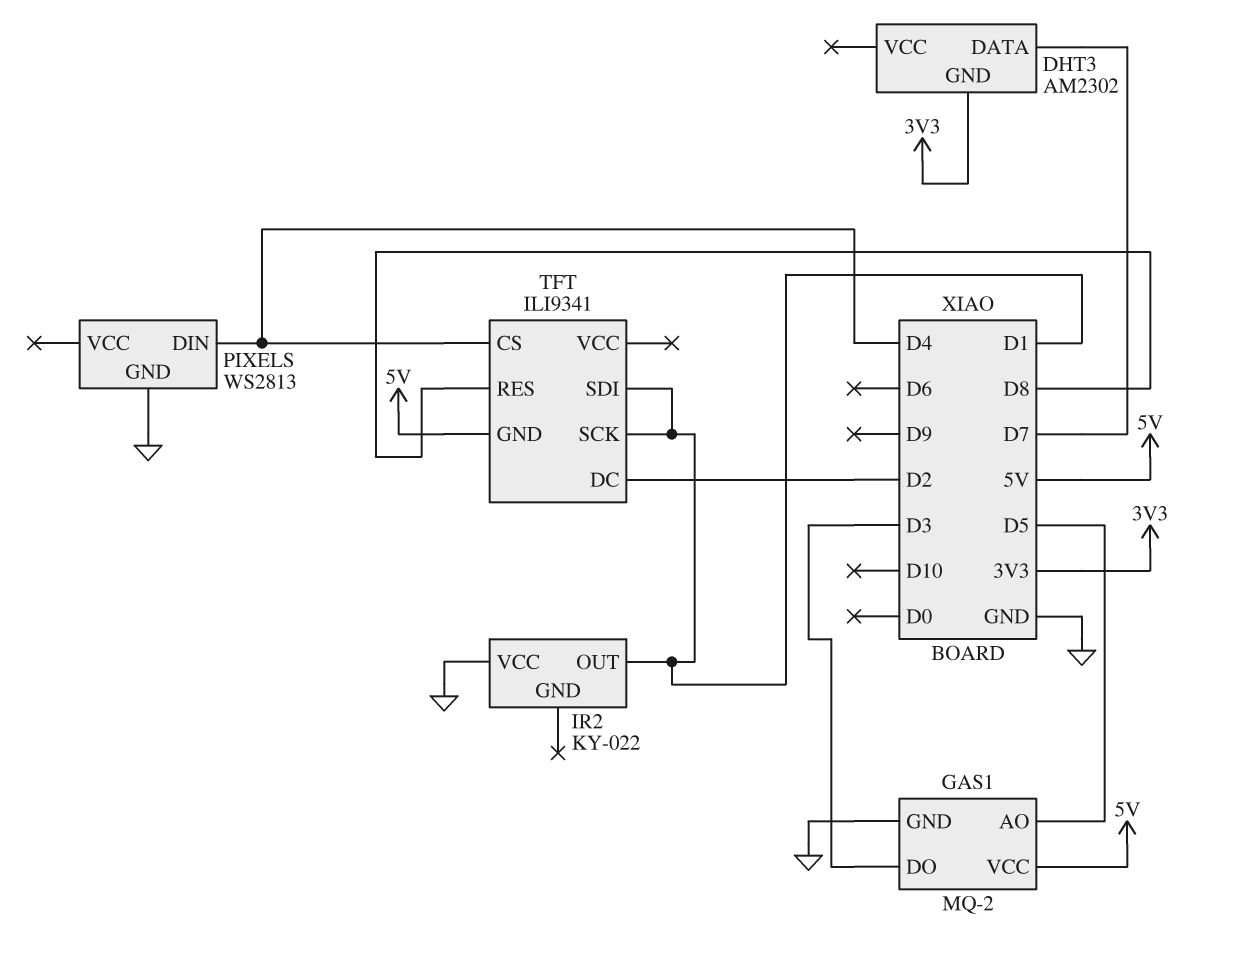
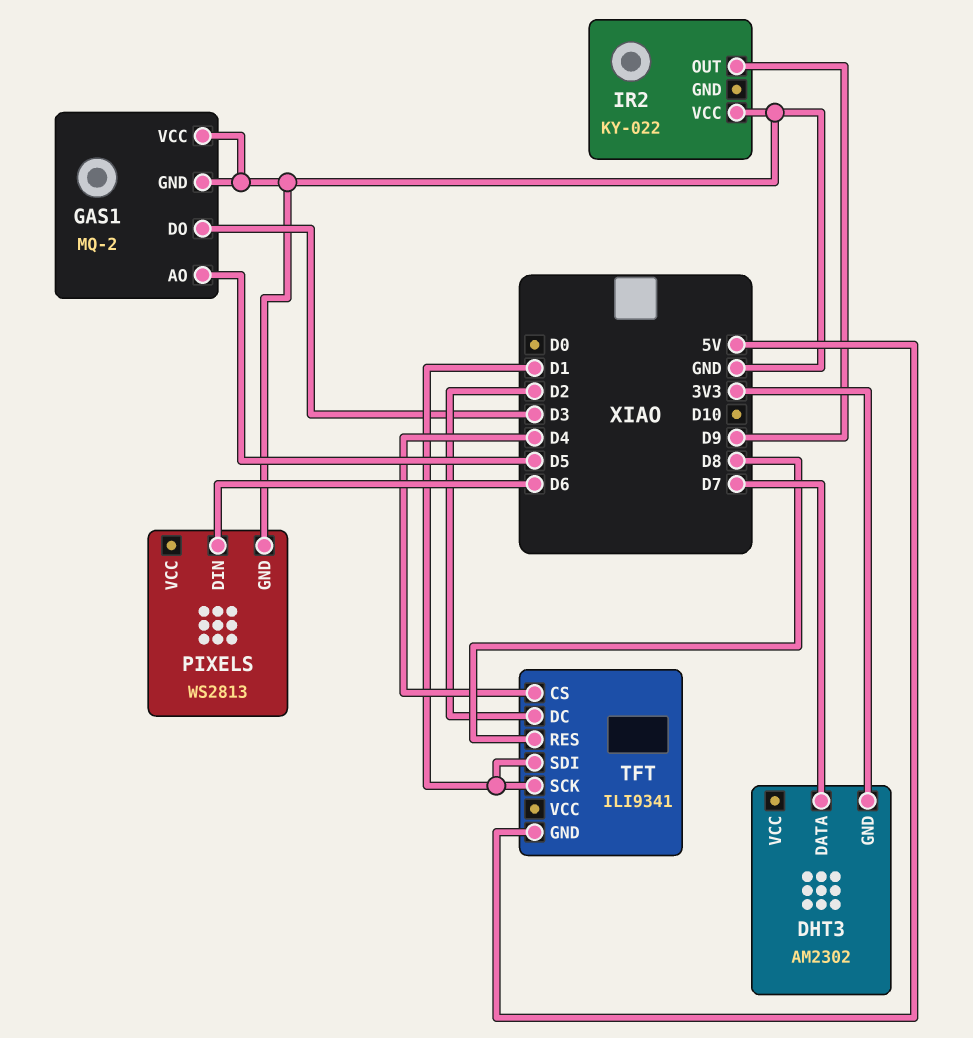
GAS1 pin VCC: 5V -> GND
IR2 pin OUT: D1 -> D9
PIXELS pin DIN: D4 -> D6

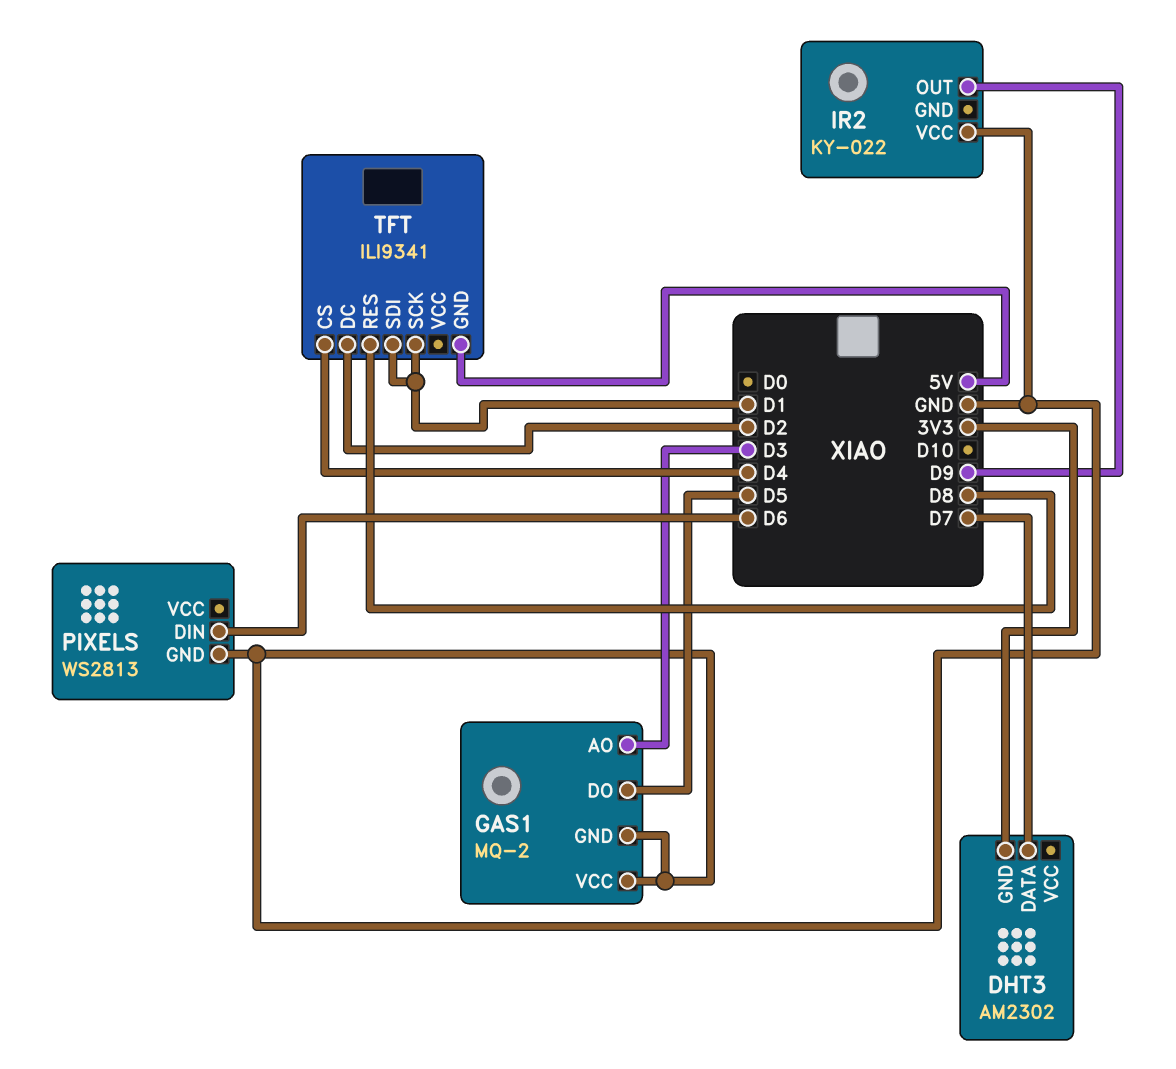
GAS1 pin AO: D5 -> D3
GAS1 pin DO: D3 -> D5

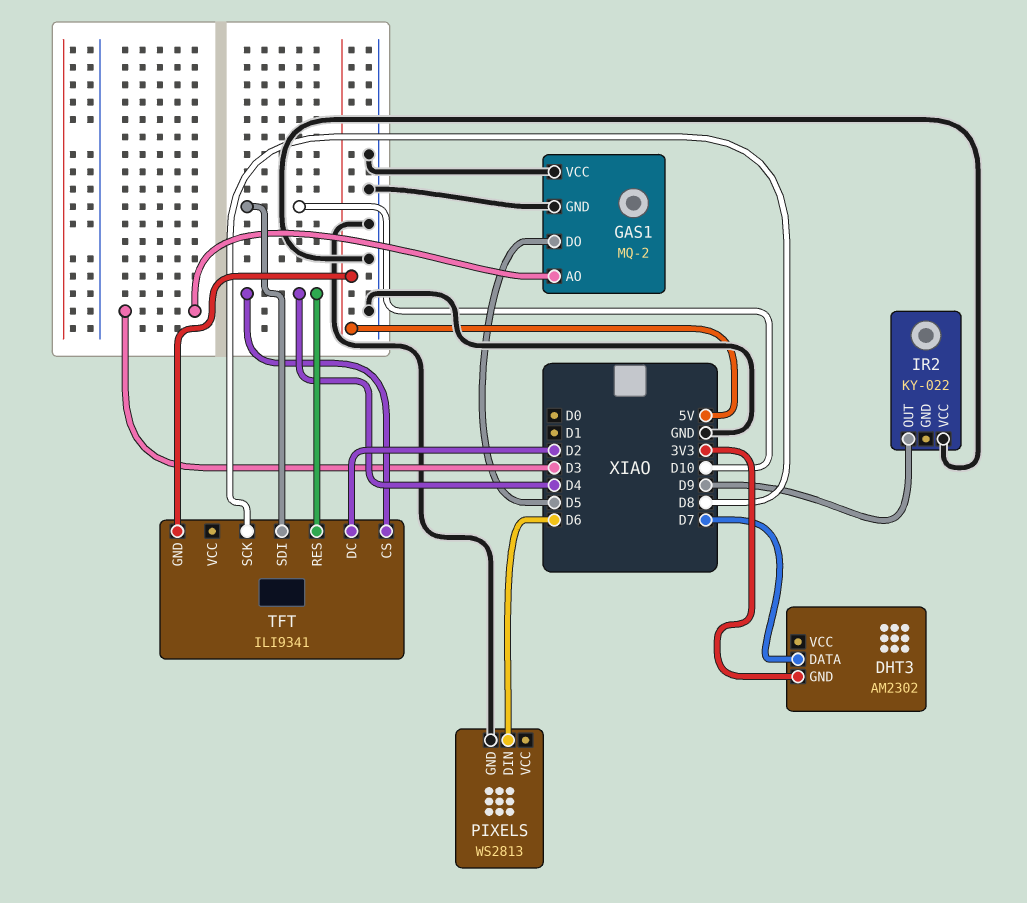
TFT pin RES: D8 -> D4
TFT pin SCK: D1 -> D8
TFT pin SDI: D1 -> D10

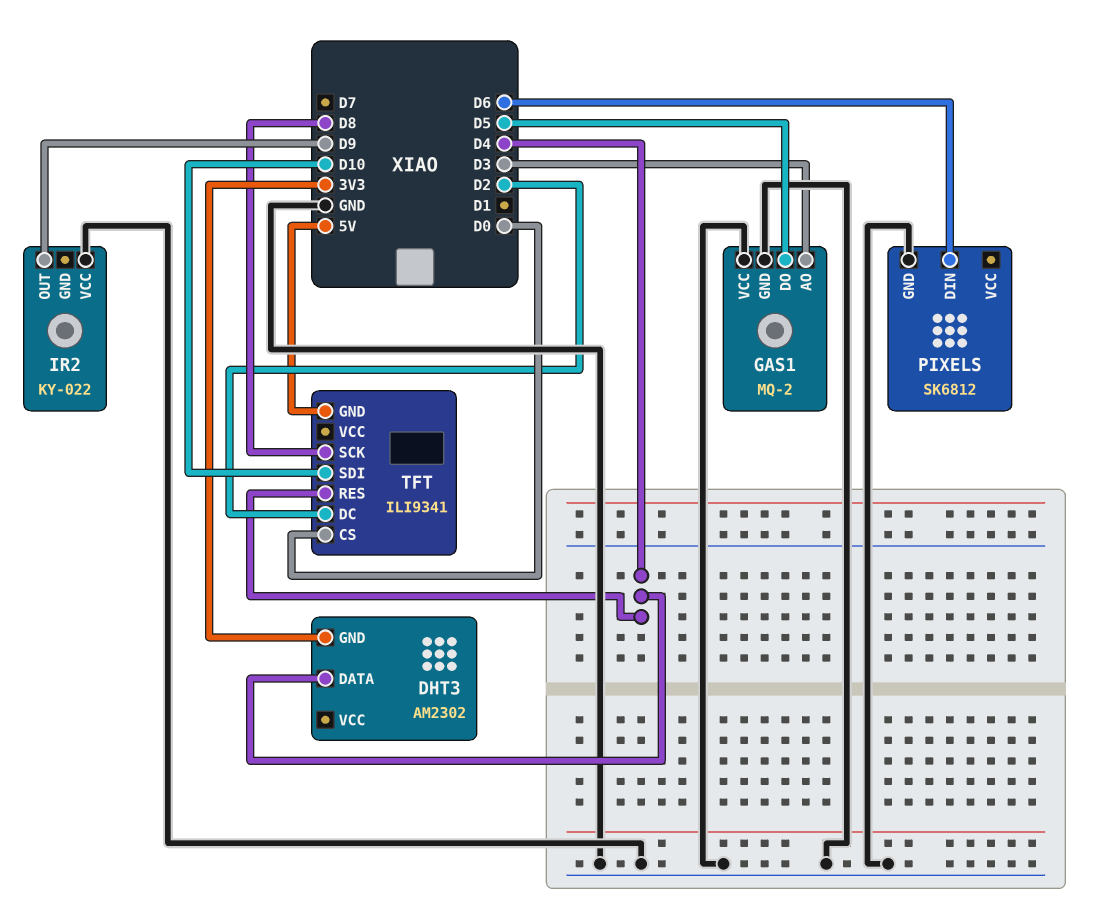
DHT3 pin DATA: D7 -> D4
PIXELS: WS2813 -> SK6812
TFT pin CS: D4 -> D0

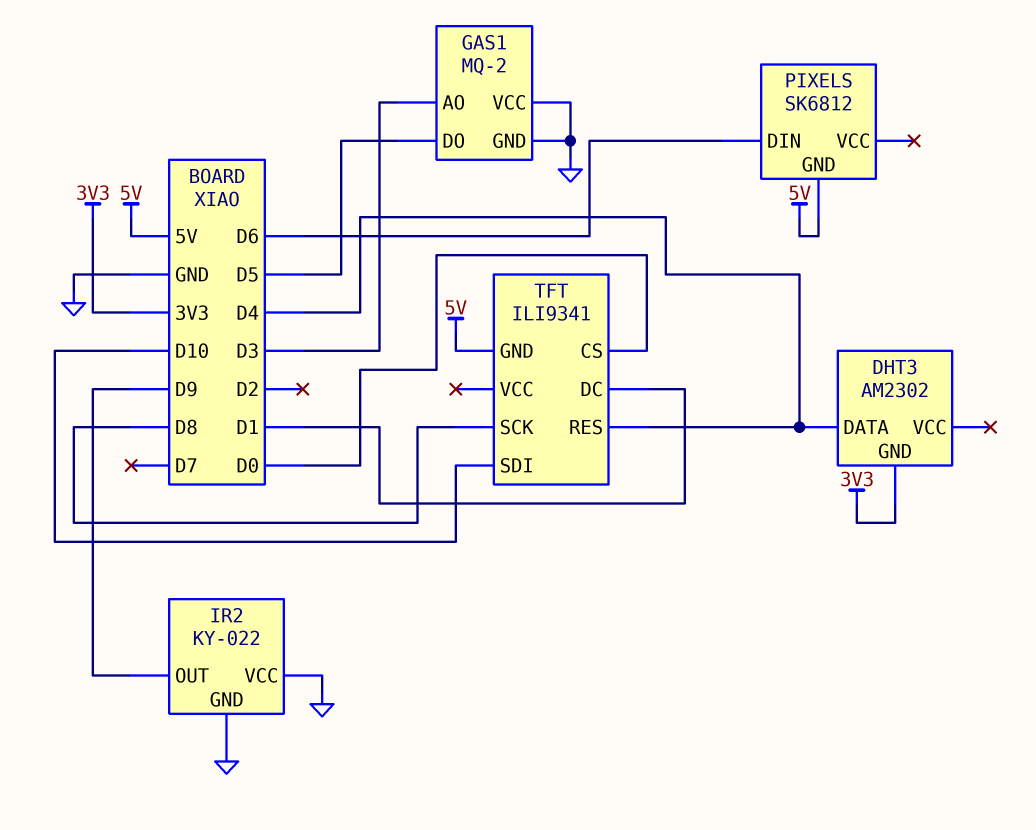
IR2 pin GND: none -> GND
PIXELS pin GND: GND -> 5V
TFT pin DC: D2 -> D1

